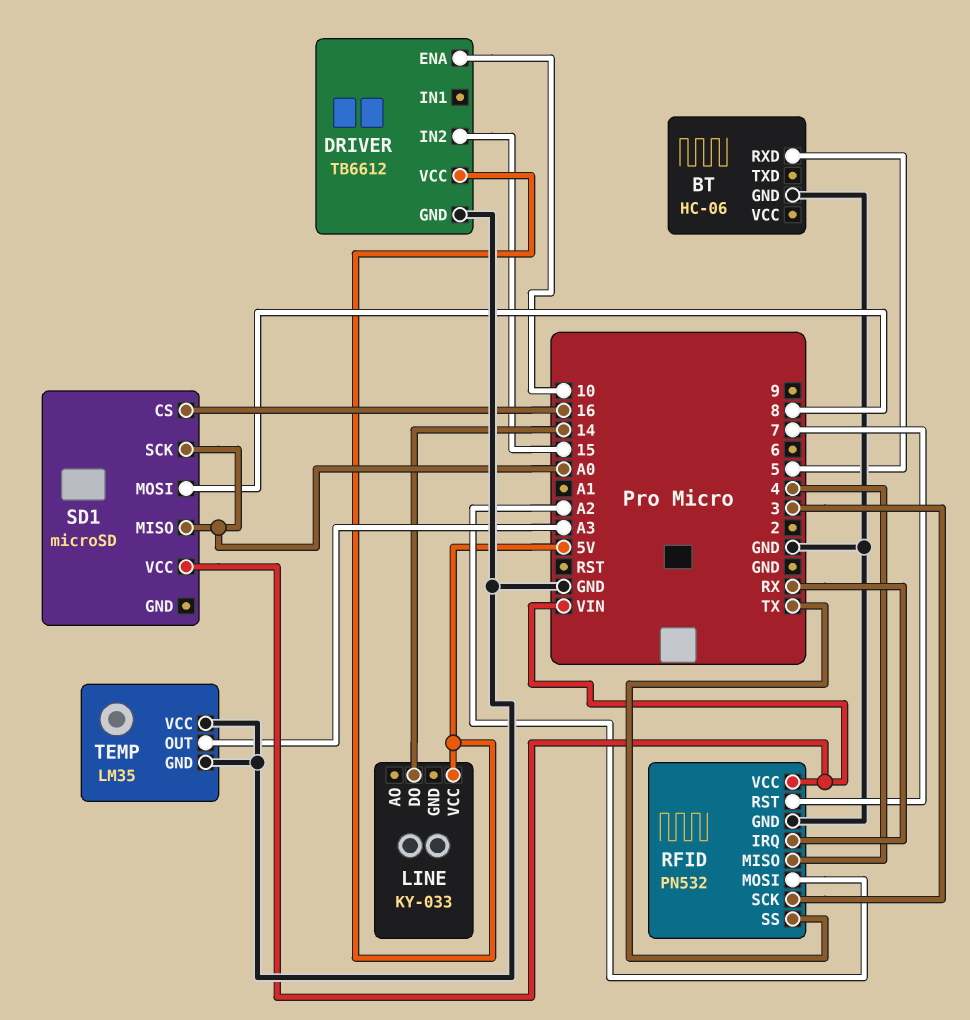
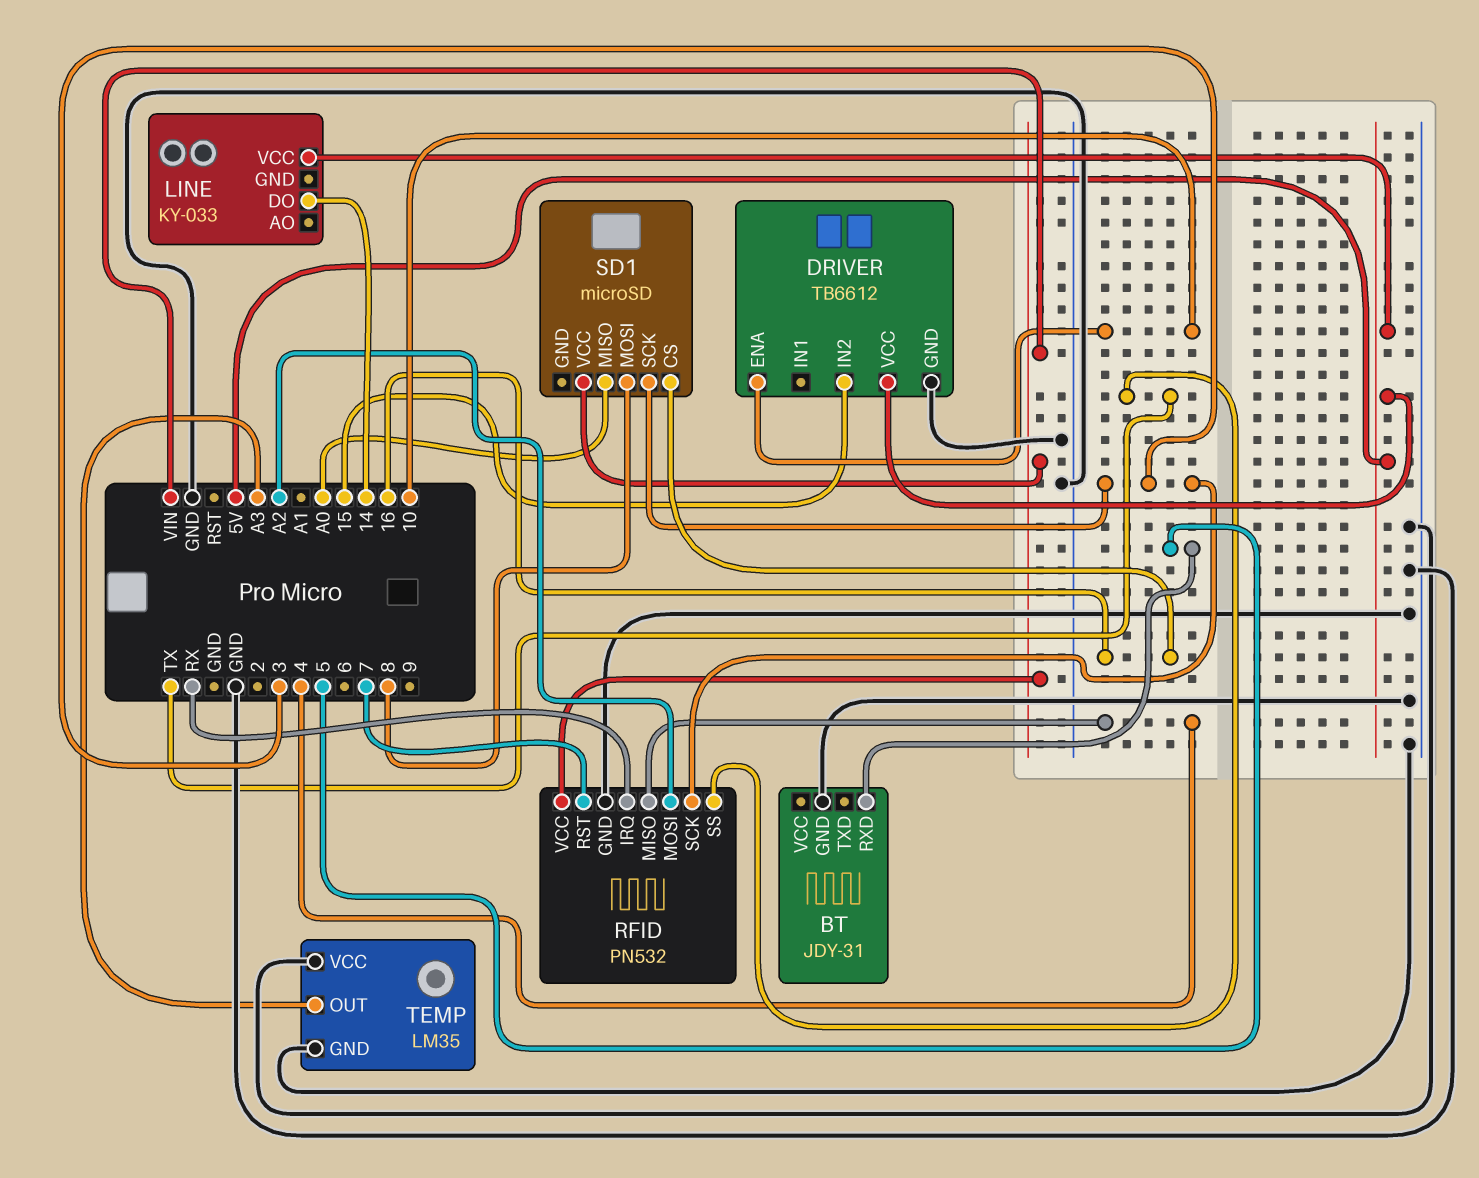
BT: HC-06 -> JDY-31
SD1 pin SCK: A0 -> 3

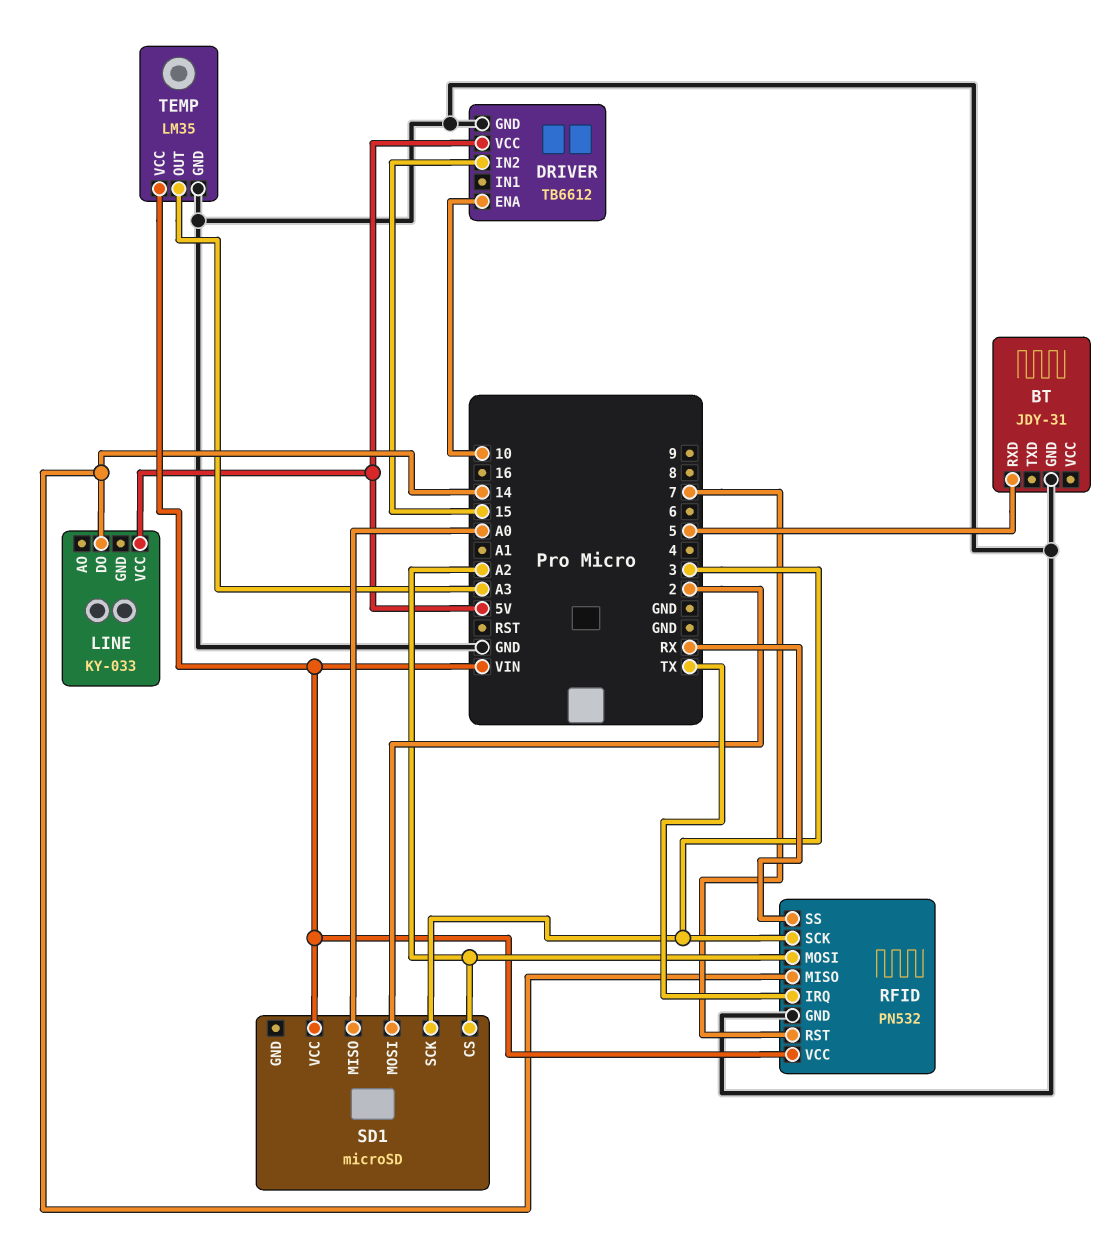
RFID pin IRQ: RX -> TX
RFID pin MISO: 4 -> 14
RFID pin SS: TX -> RX
SD1 pin CS: 16 -> A2
SD1 pin MOSI: 8 -> 2
TEMP pin VCC: GND -> VIN

